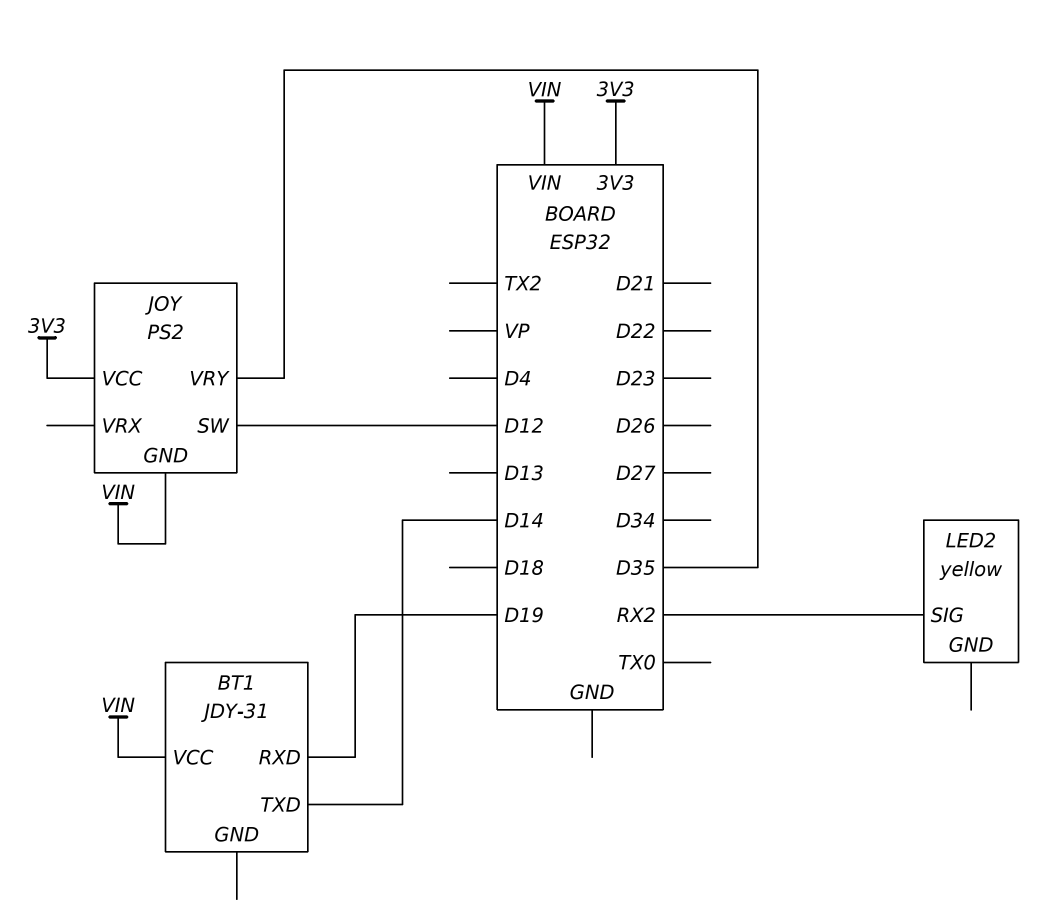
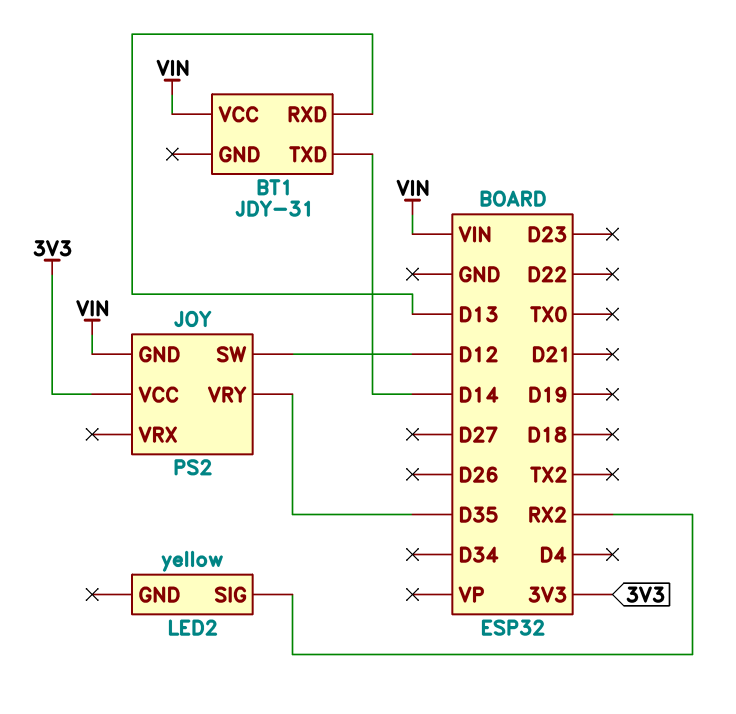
BT1 pin RXD: D19 -> D13

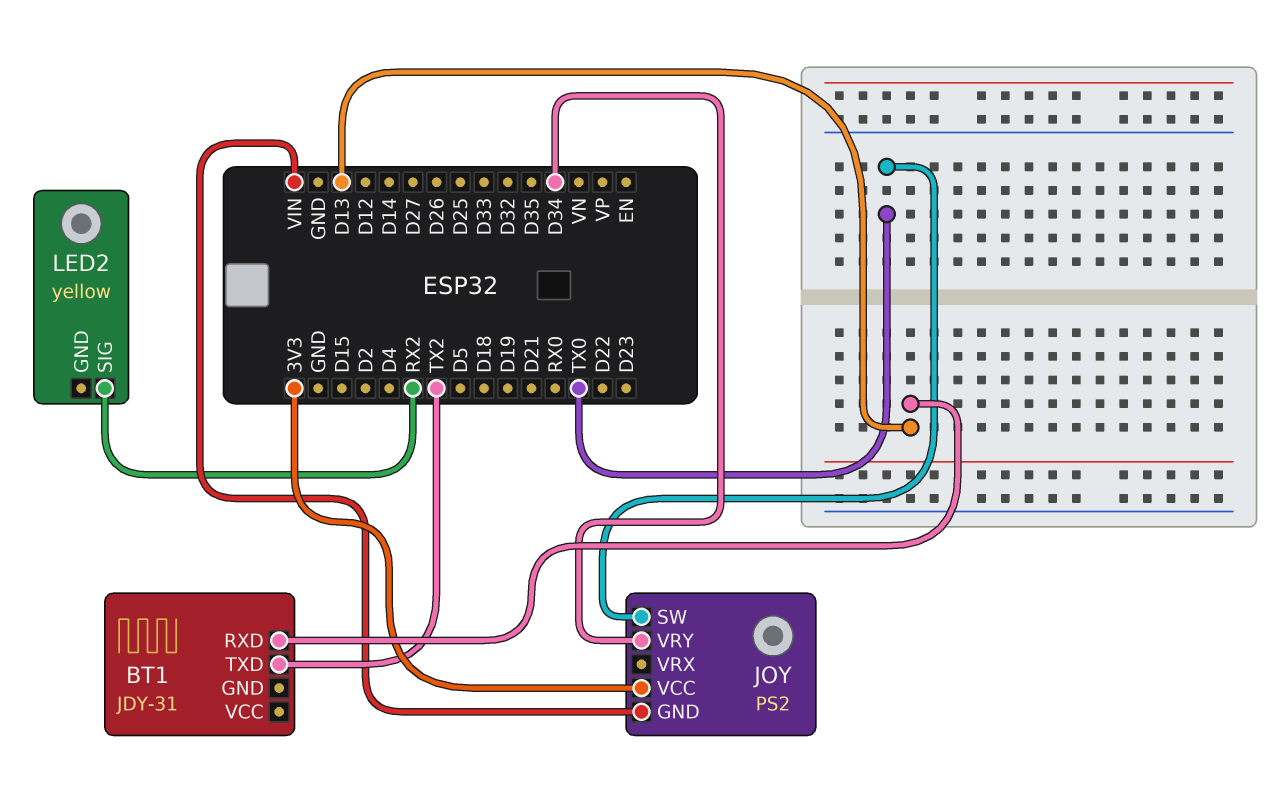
BT1 pin TXD: D14 -> TX2
BT1 pin VCC: VIN -> none
JOY pin SW: D12 -> TX0
JOY pin VRY: D35 -> D34

